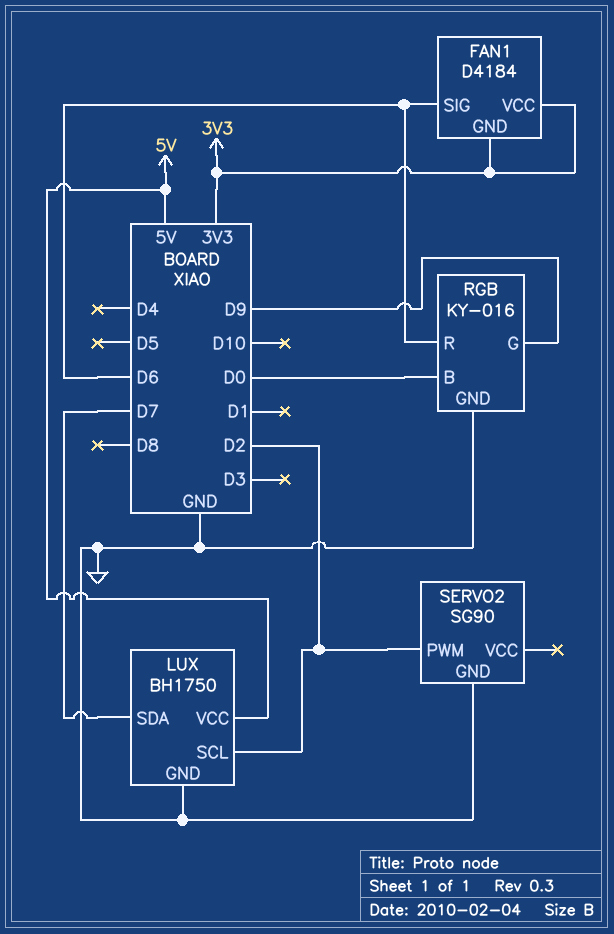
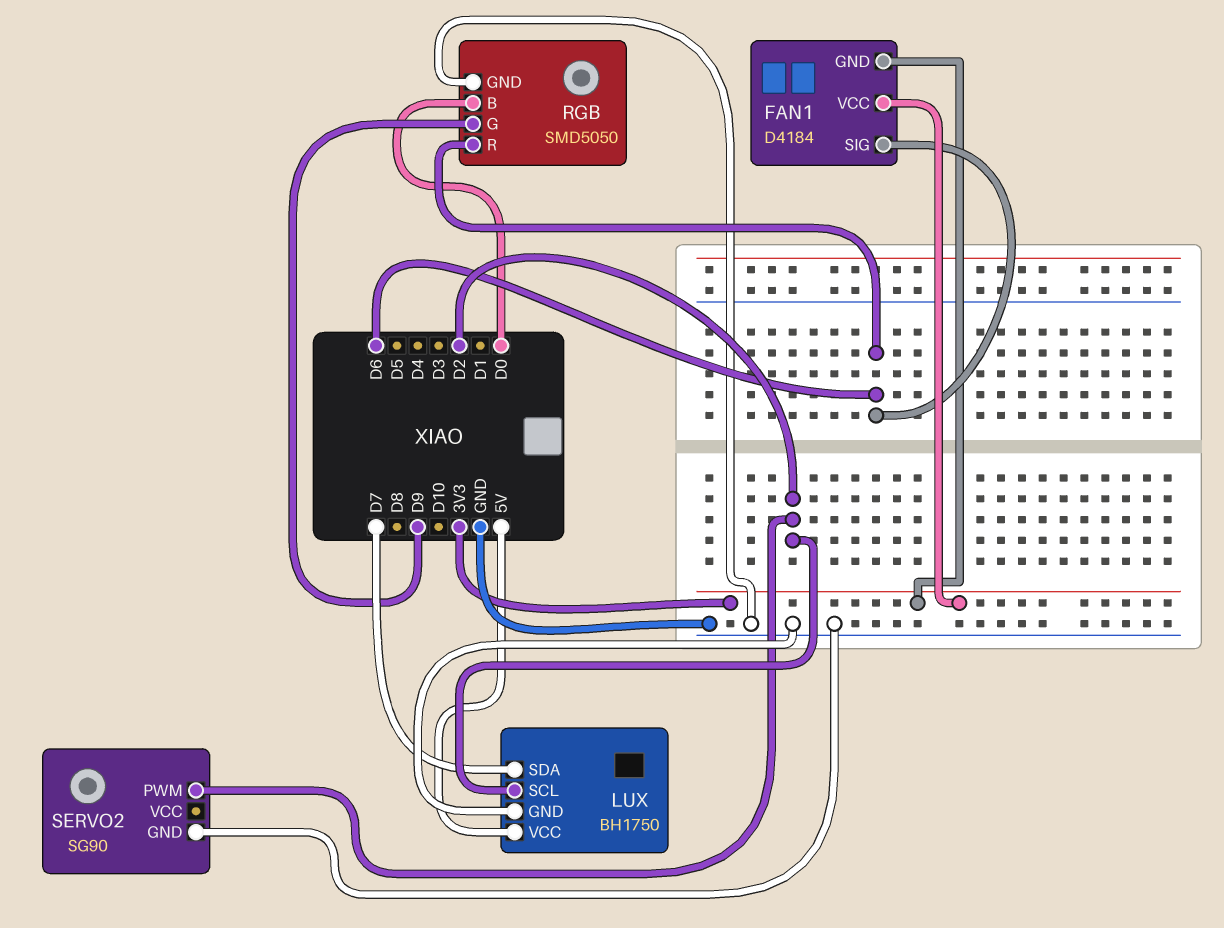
RGB: KY-016 -> SMD5050

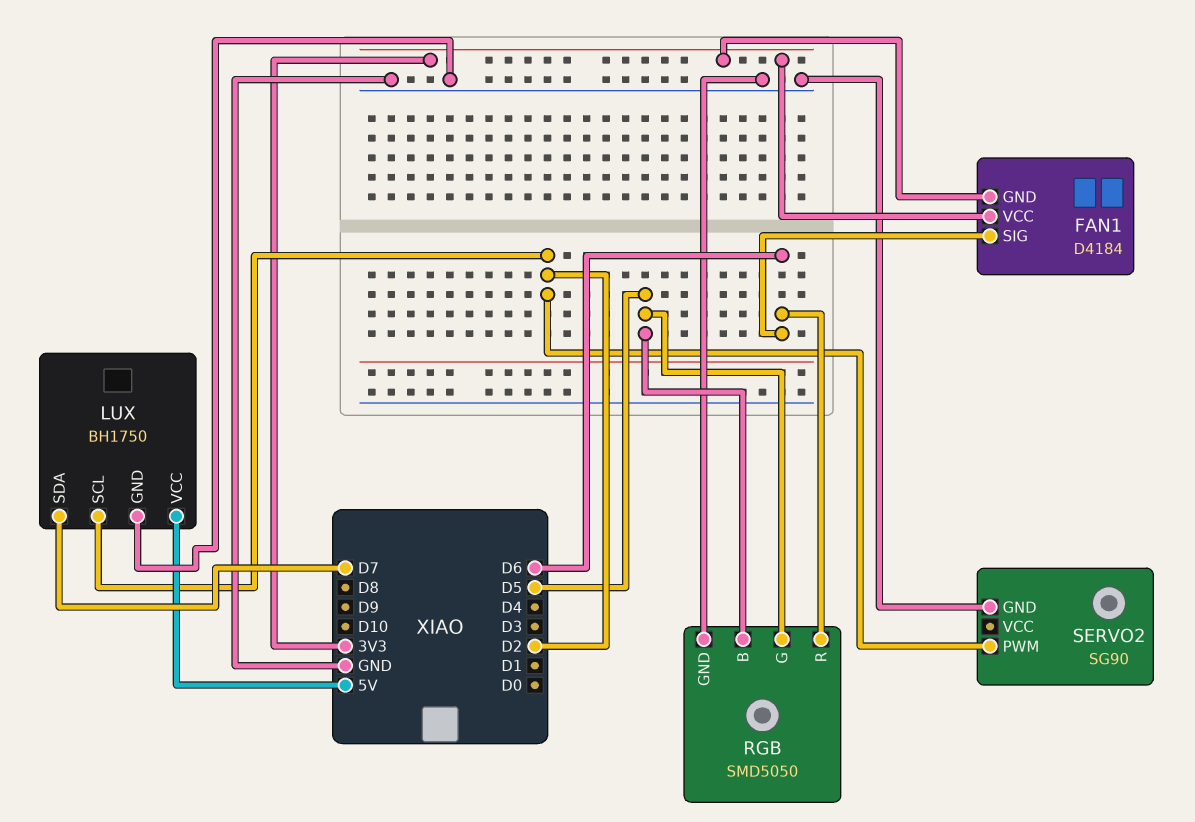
RGB pin B: D0 -> D5
RGB pin G: D9 -> D5

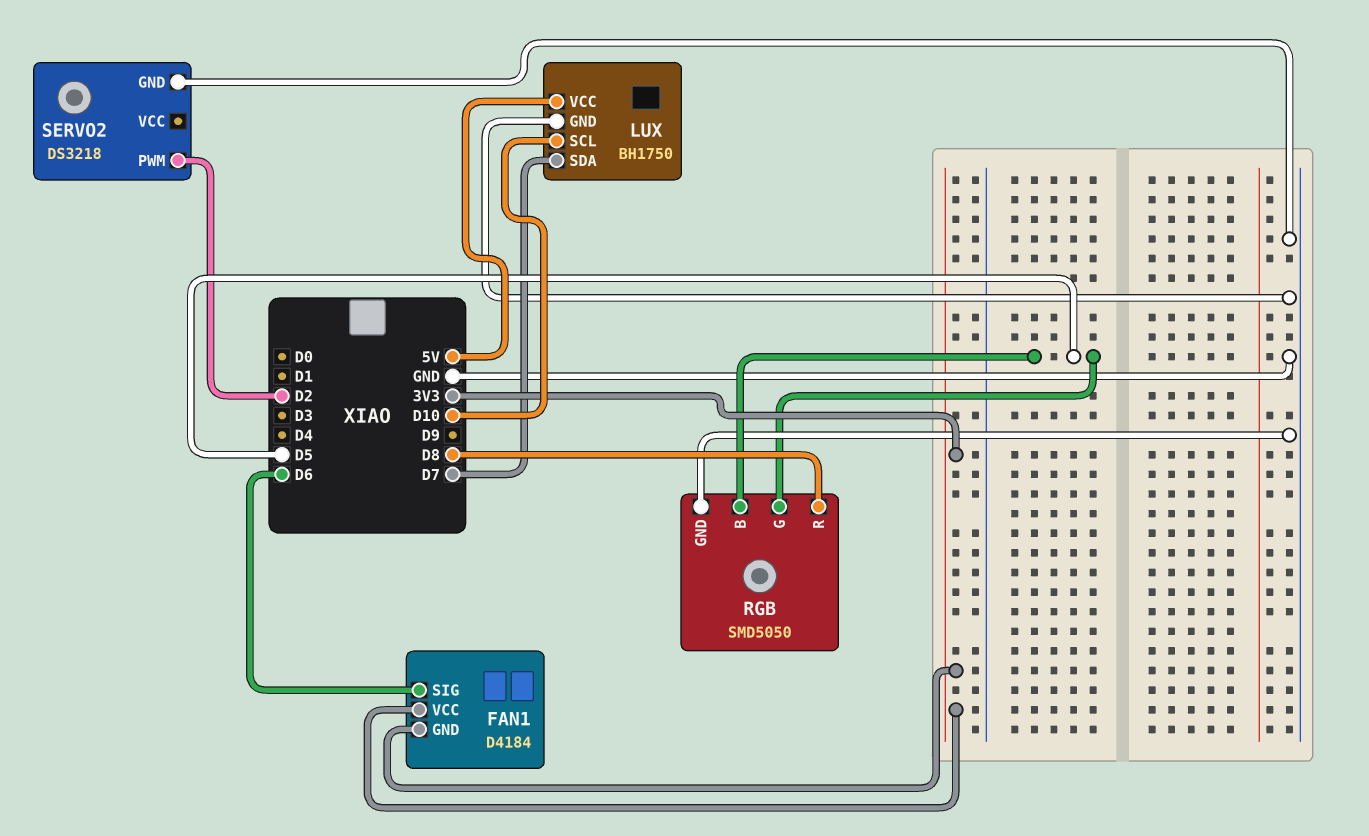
LUX pin SCL: D2 -> D10
RGB pin R: D6 -> D8
SERVO2: SG90 -> DS3218

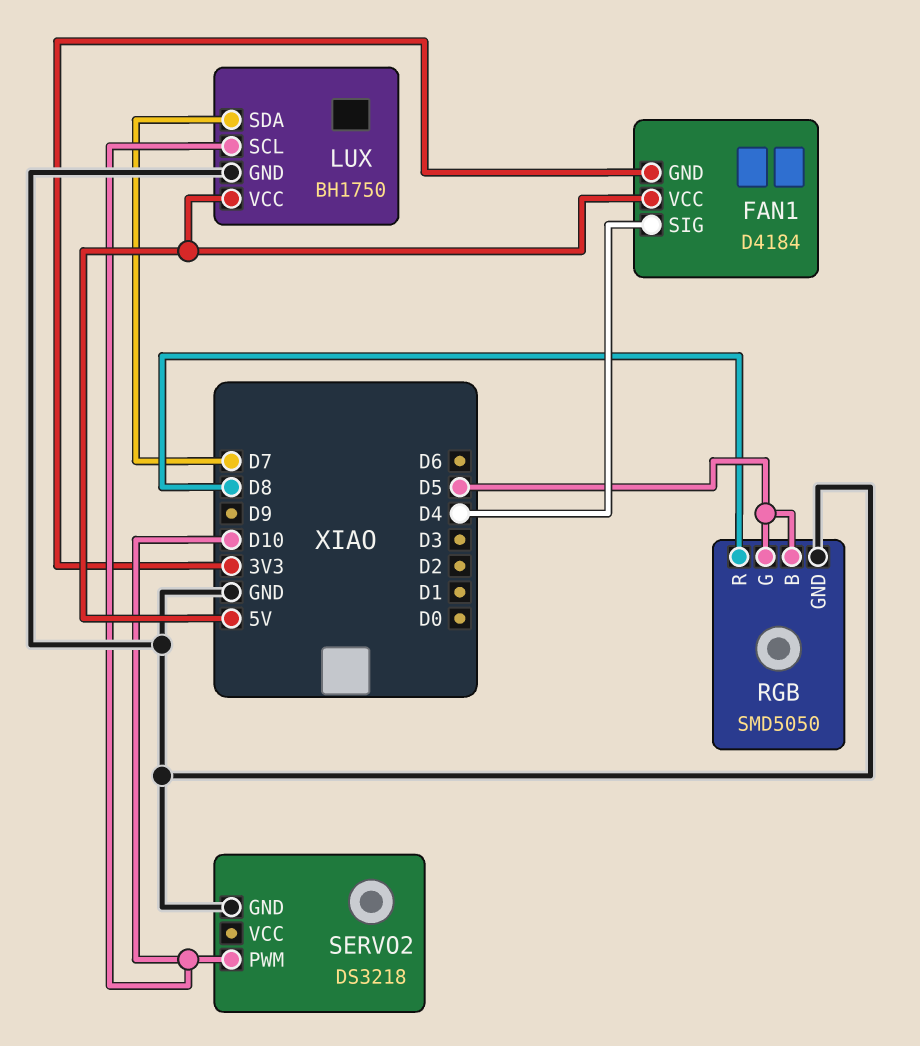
FAN1 pin SIG: D6 -> D4
FAN1 pin VCC: 3V3 -> 5V
SERVO2 pin PWM: D2 -> D10

